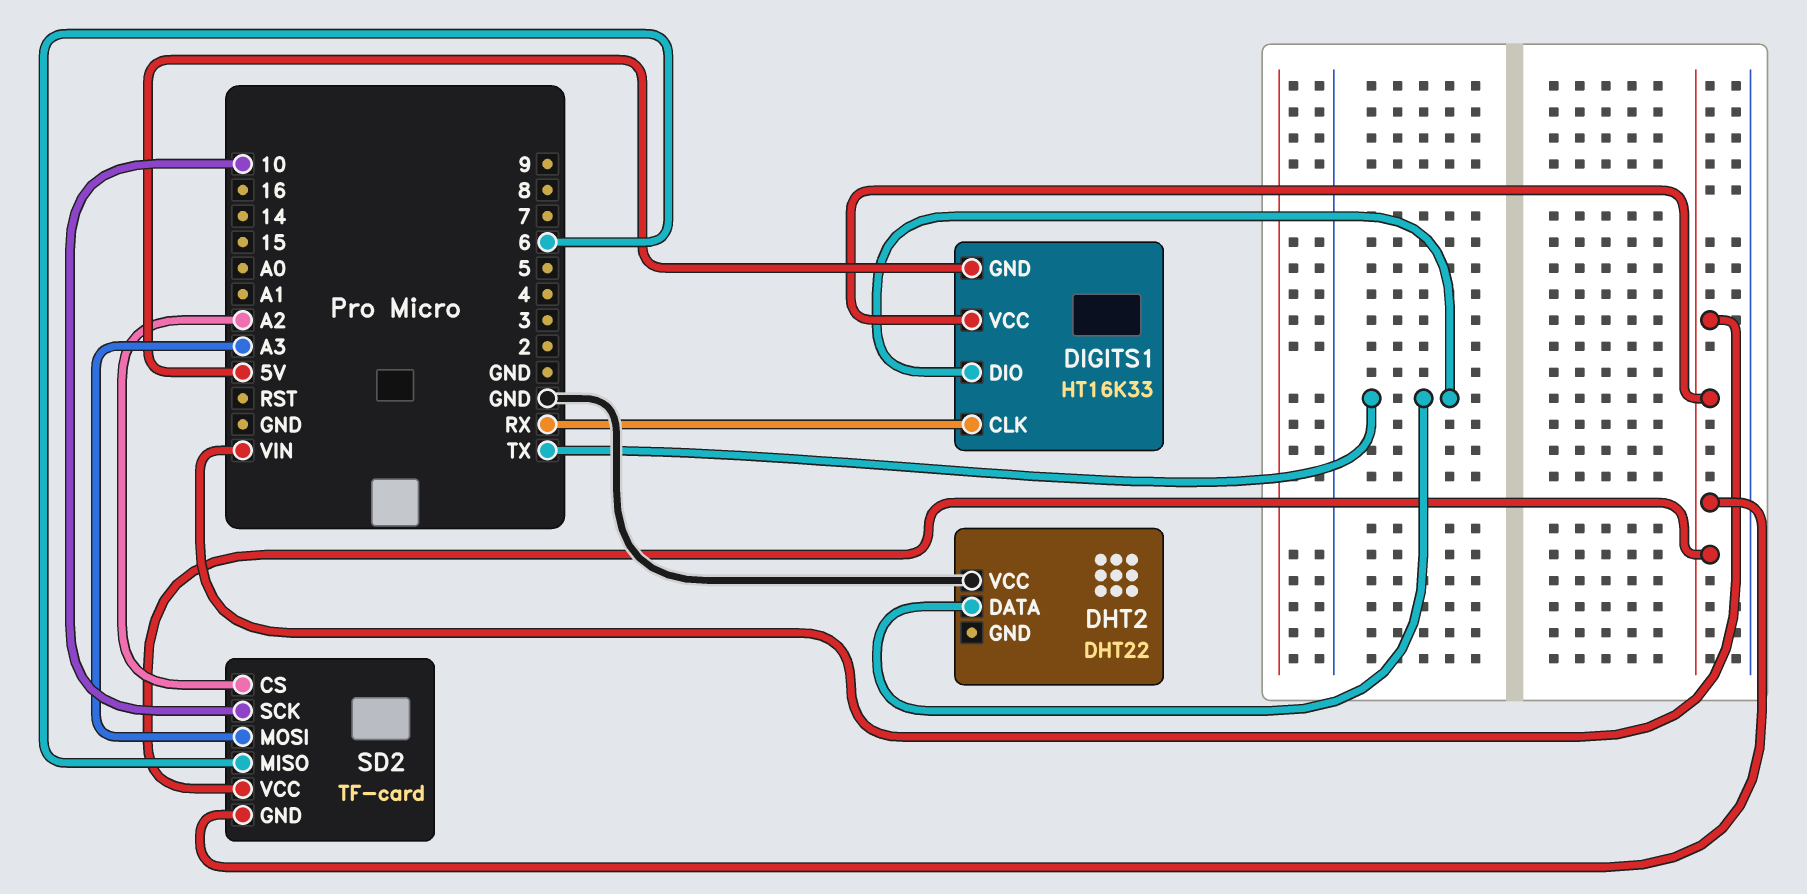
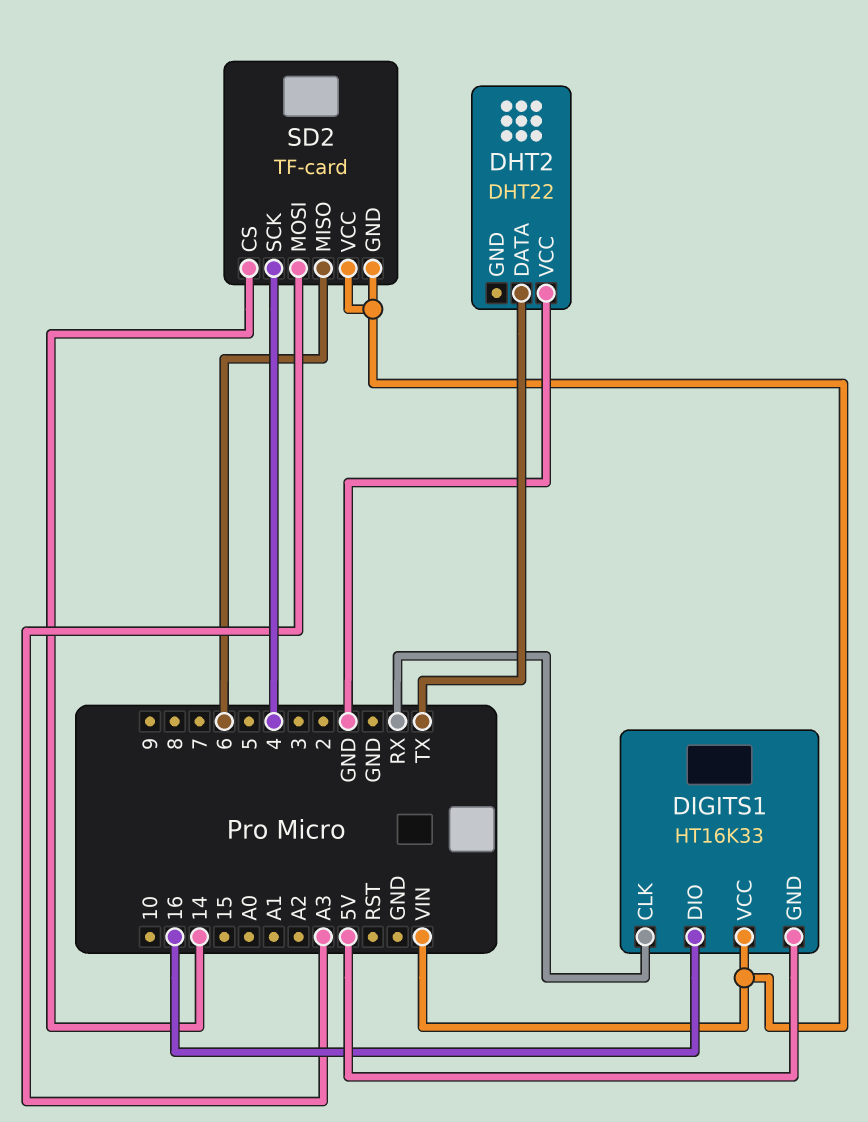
DIGITS1 pin DIO: TX -> 16
SD2 pin CS: A2 -> 14
SD2 pin SCK: 10 -> 4

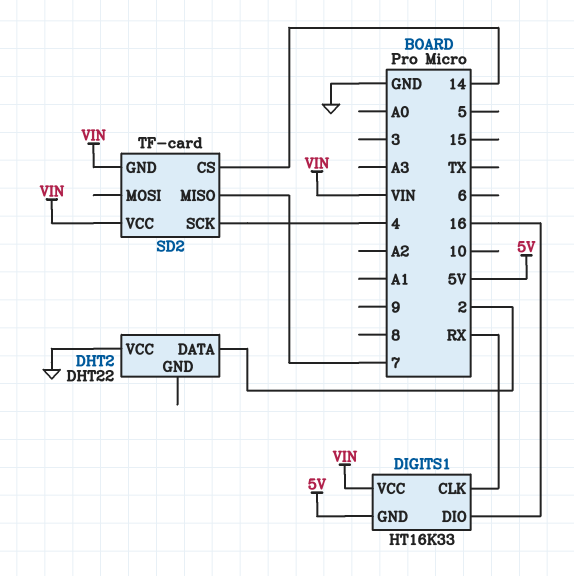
DHT2 pin DATA: TX -> 2
SD2 pin MISO: 6 -> 7
SD2 pin MOSI: A3 -> none

